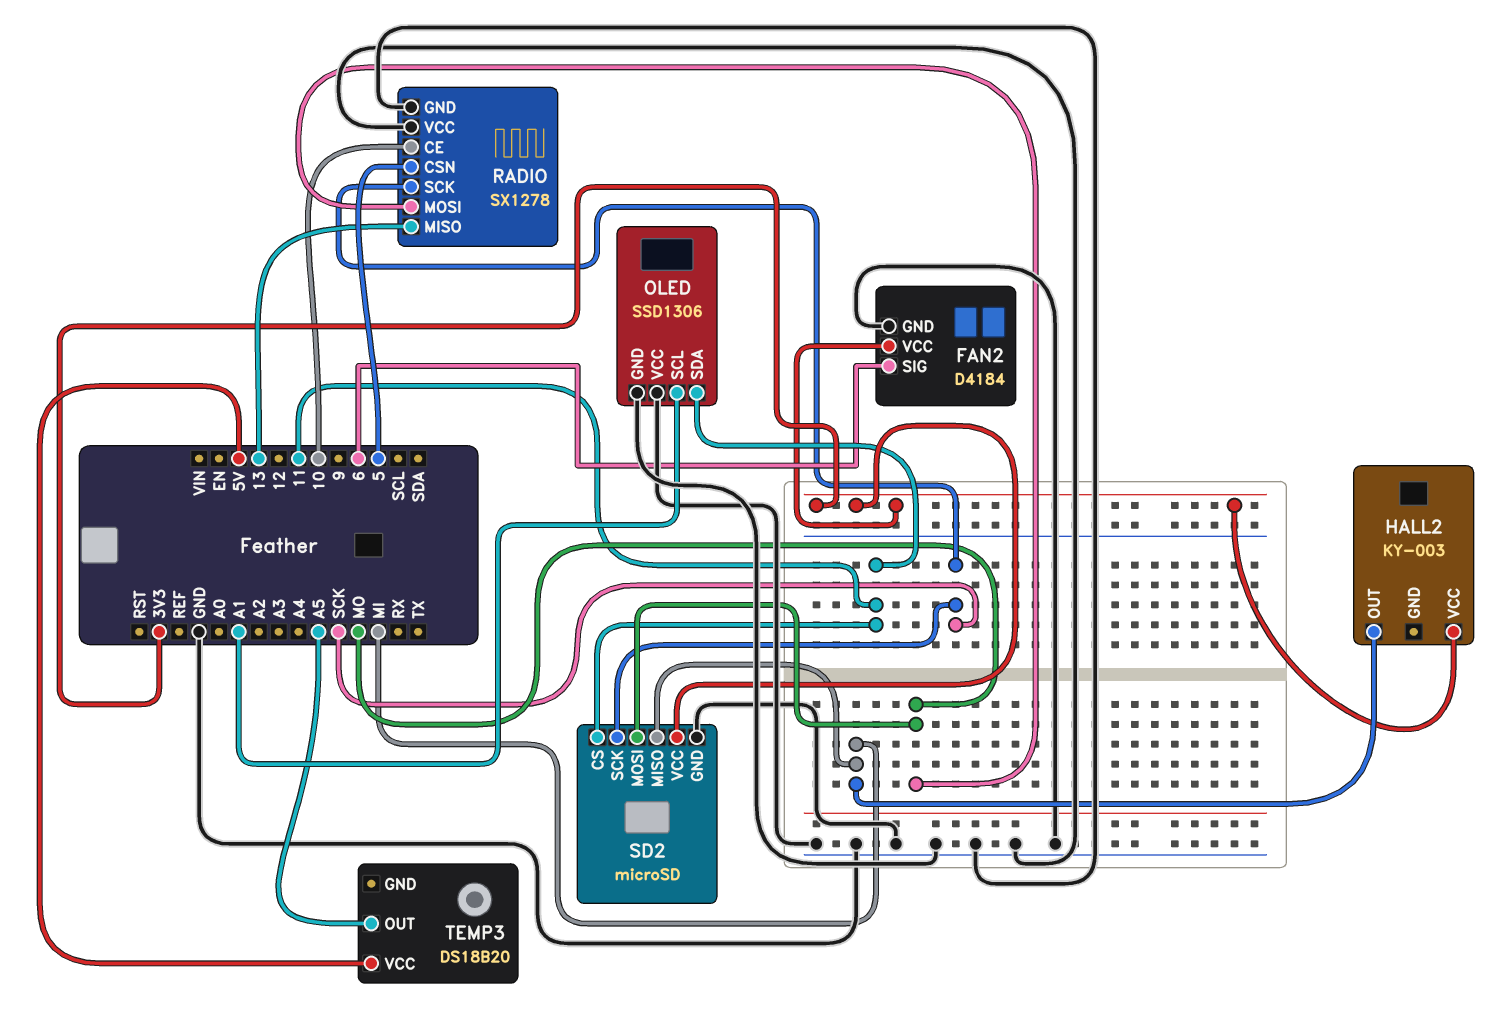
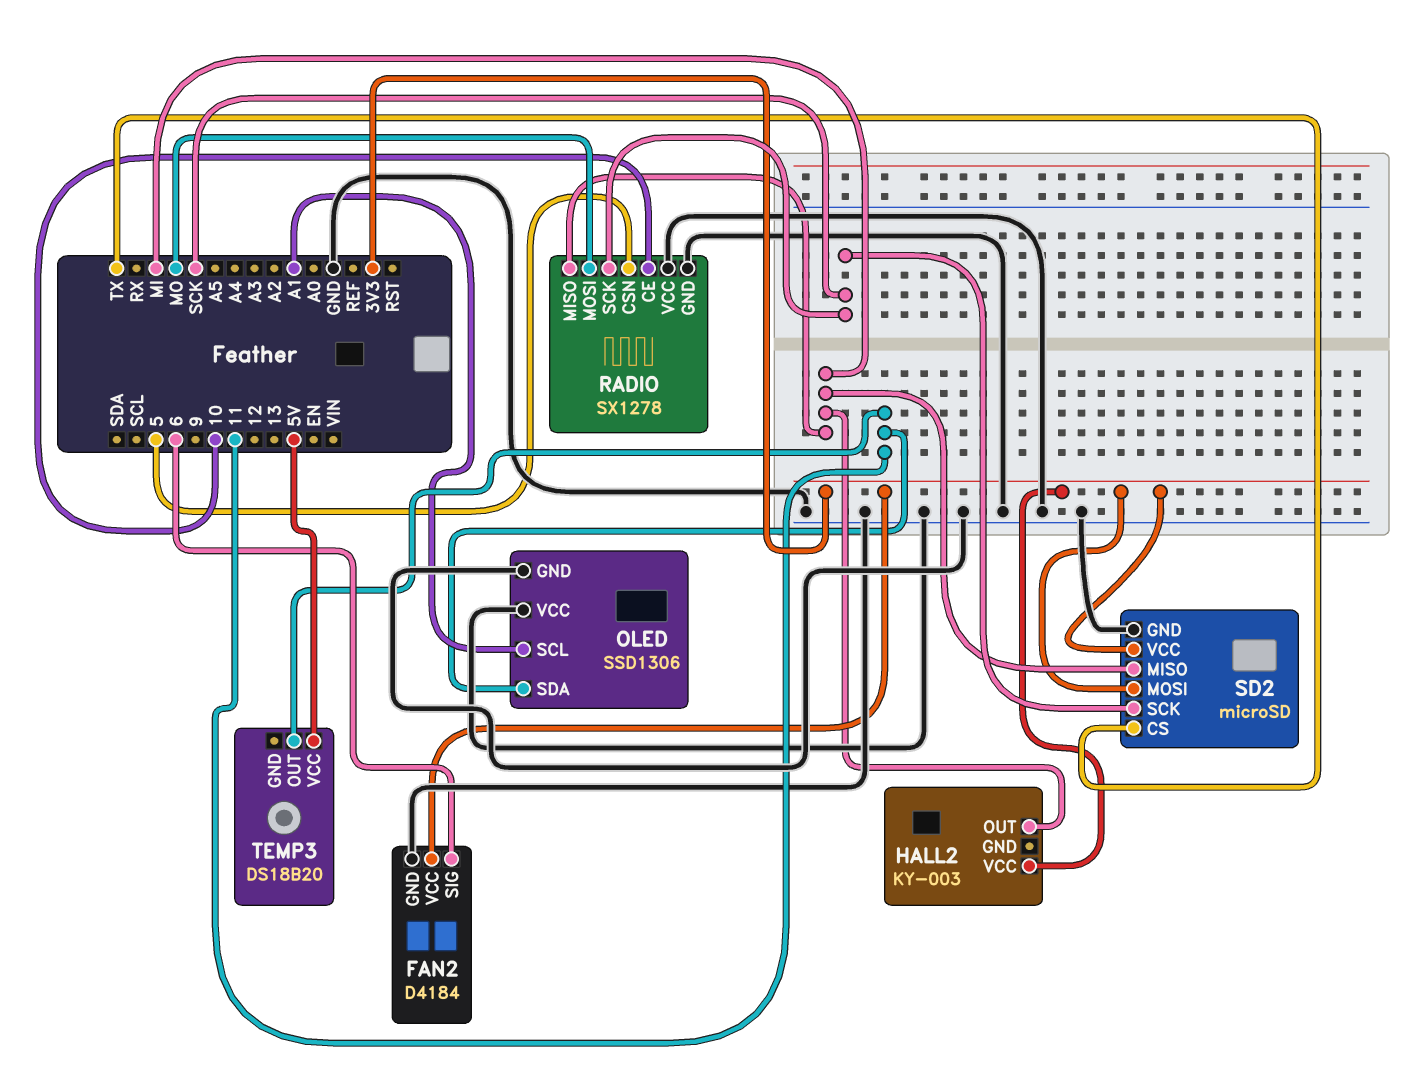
RADIO pin MISO: 13 -> MI
SD2 pin CS: 11 -> TX
SD2 pin MOSI: MO -> 3V3
TEMP3 pin OUT: A5 -> 11

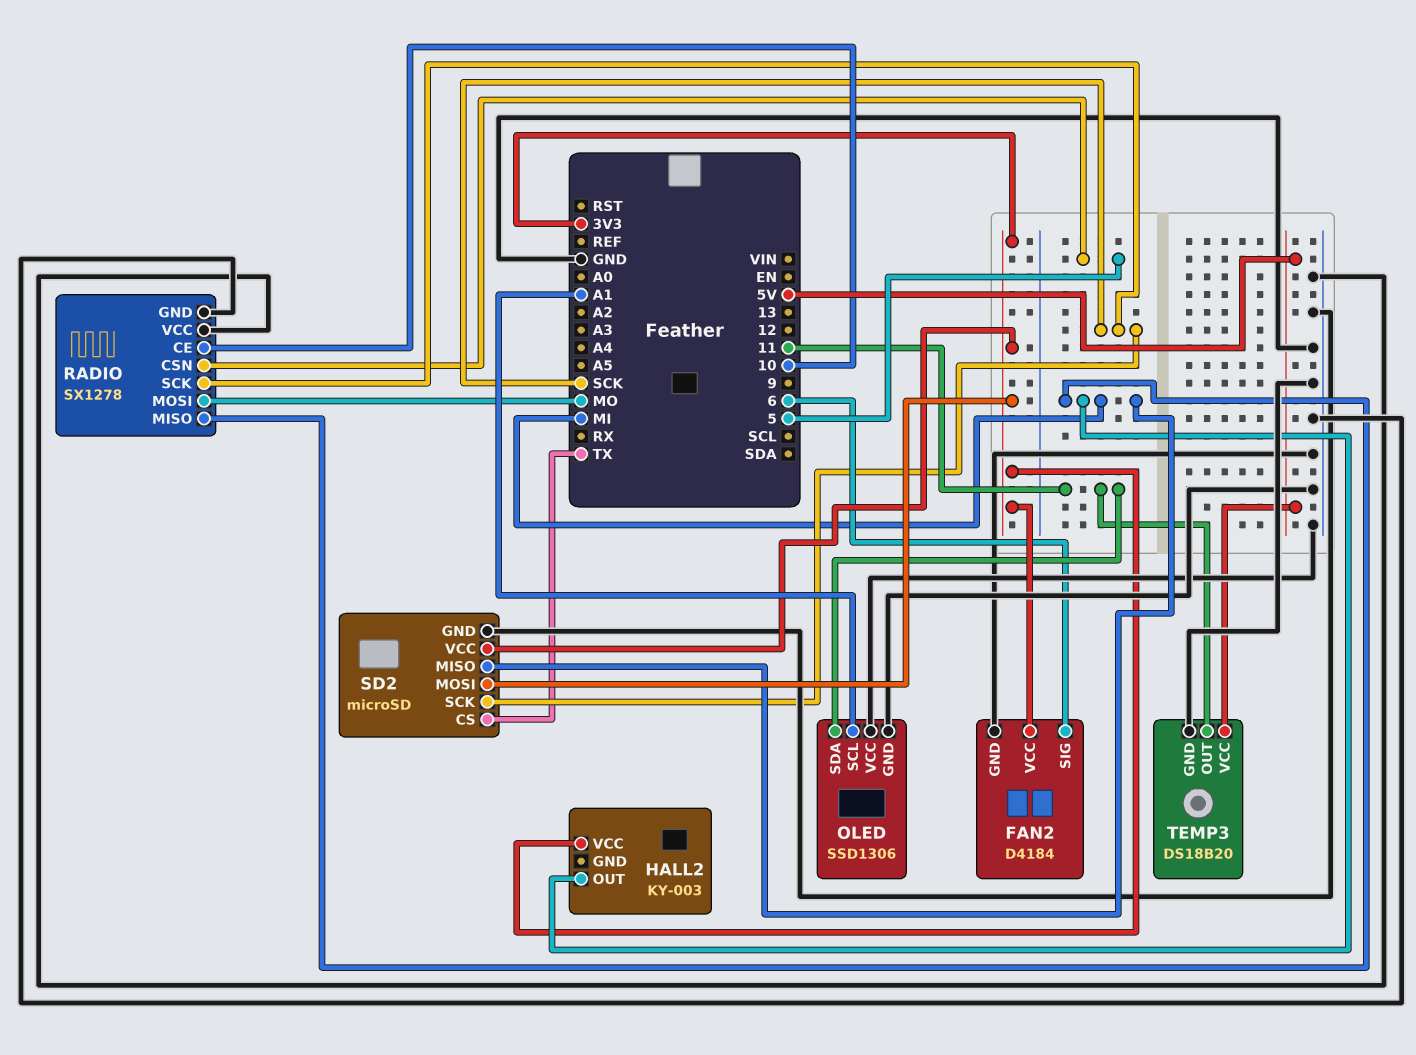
TEMP3 pin GND: none -> GND

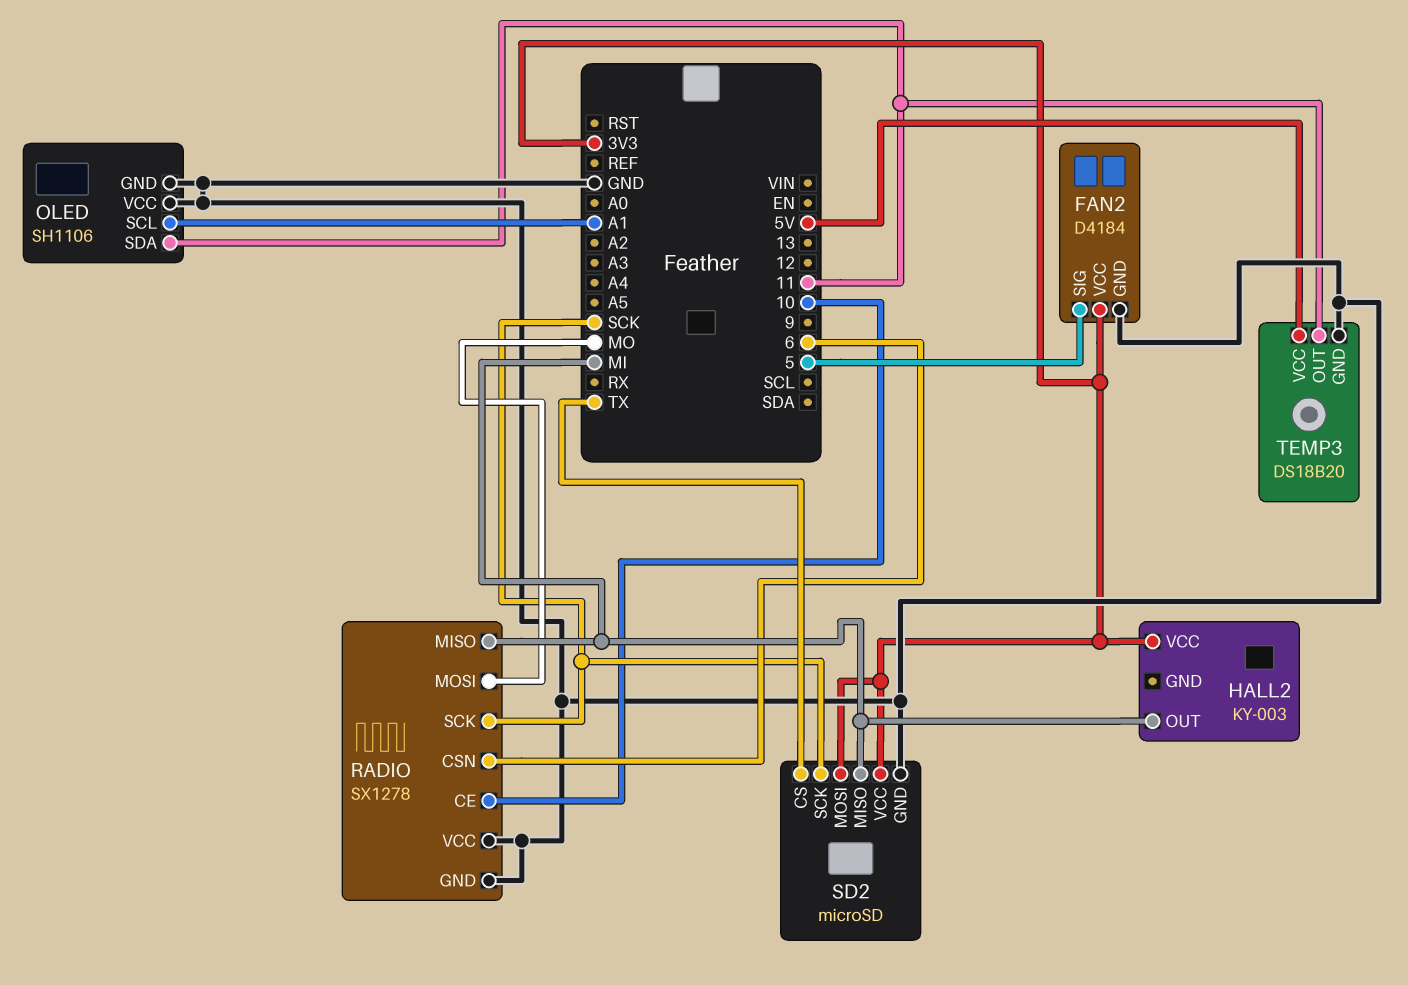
FAN2 pin SIG: 6 -> 5
OLED: SSD1306 -> SH1106
RADIO pin CSN: 5 -> 6

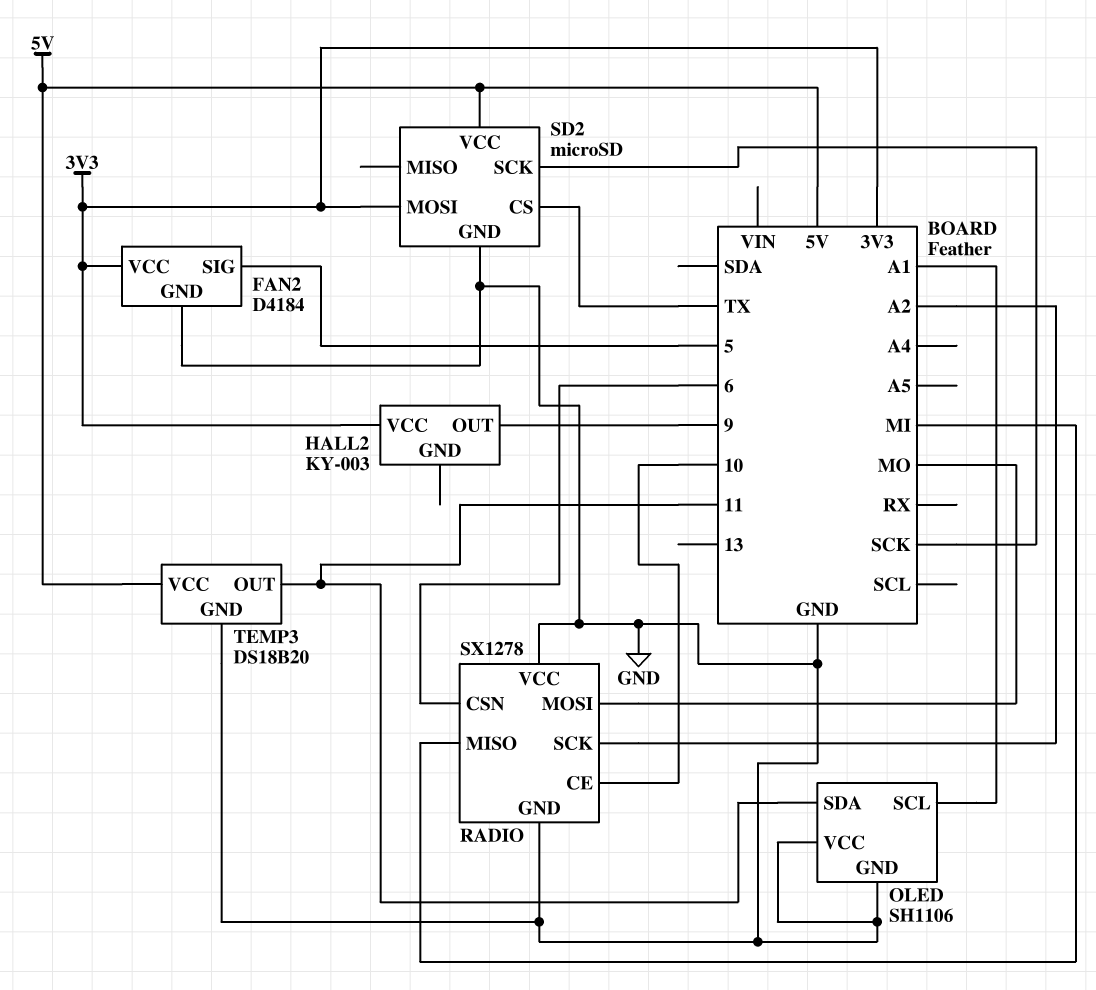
HALL2 pin OUT: MI -> 9
RADIO pin SCK: SCK -> A2
SD2 pin MISO: MI -> none
SD2 pin VCC: 3V3 -> 5V

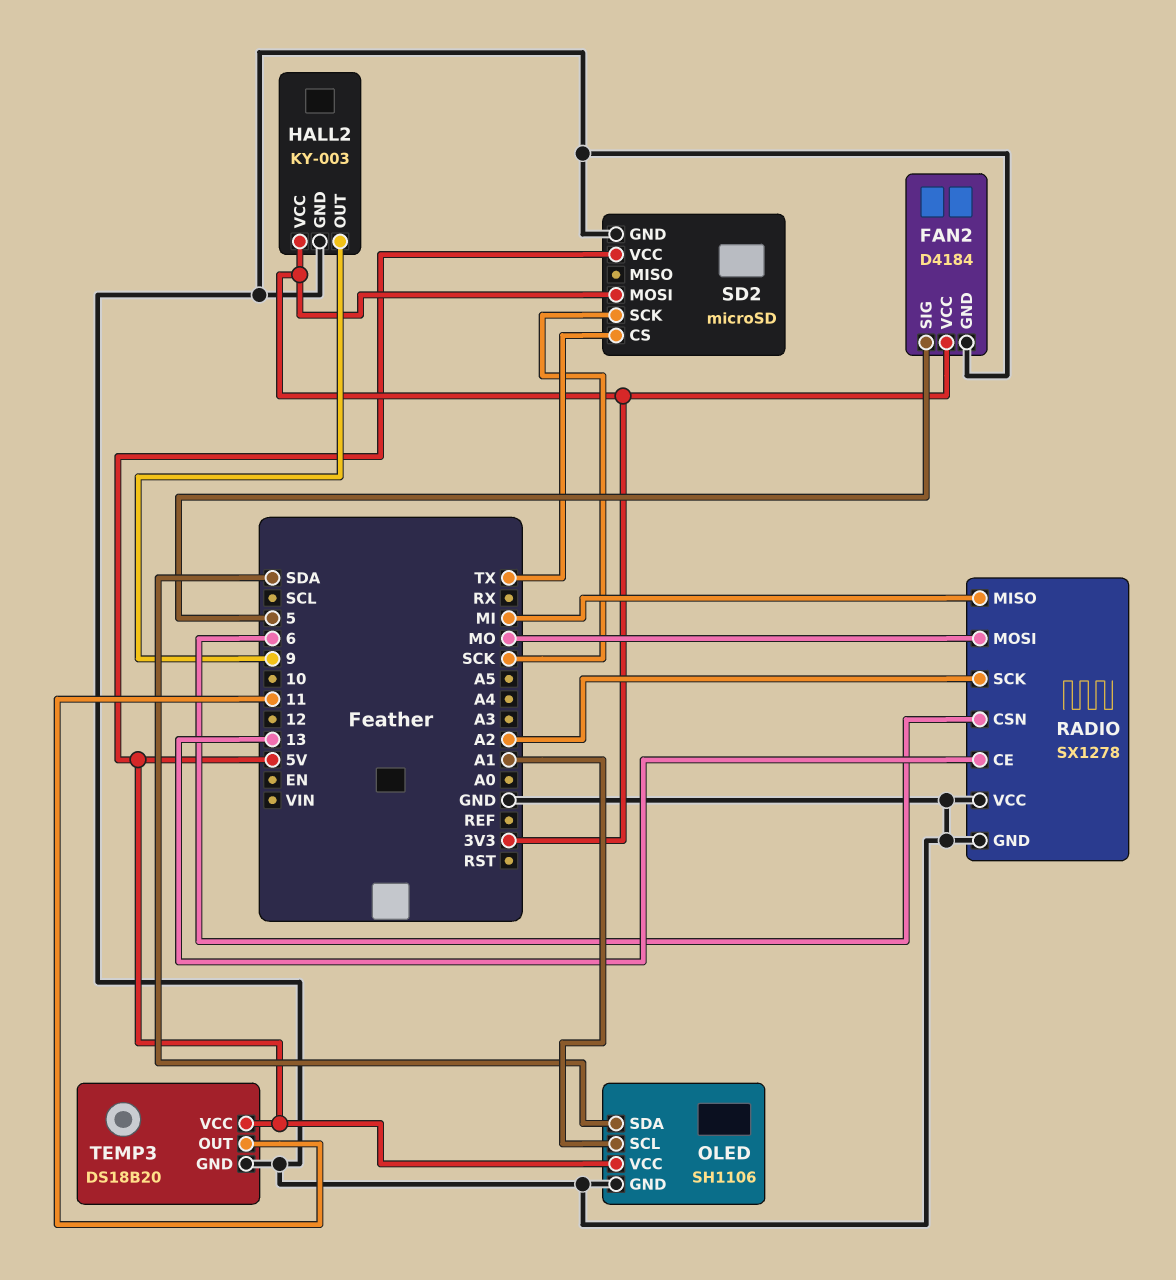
HALL2 pin GND: none -> GND
OLED pin SDA: 11 -> SDA
OLED pin VCC: GND -> 5V
RADIO pin CE: 10 -> 13

